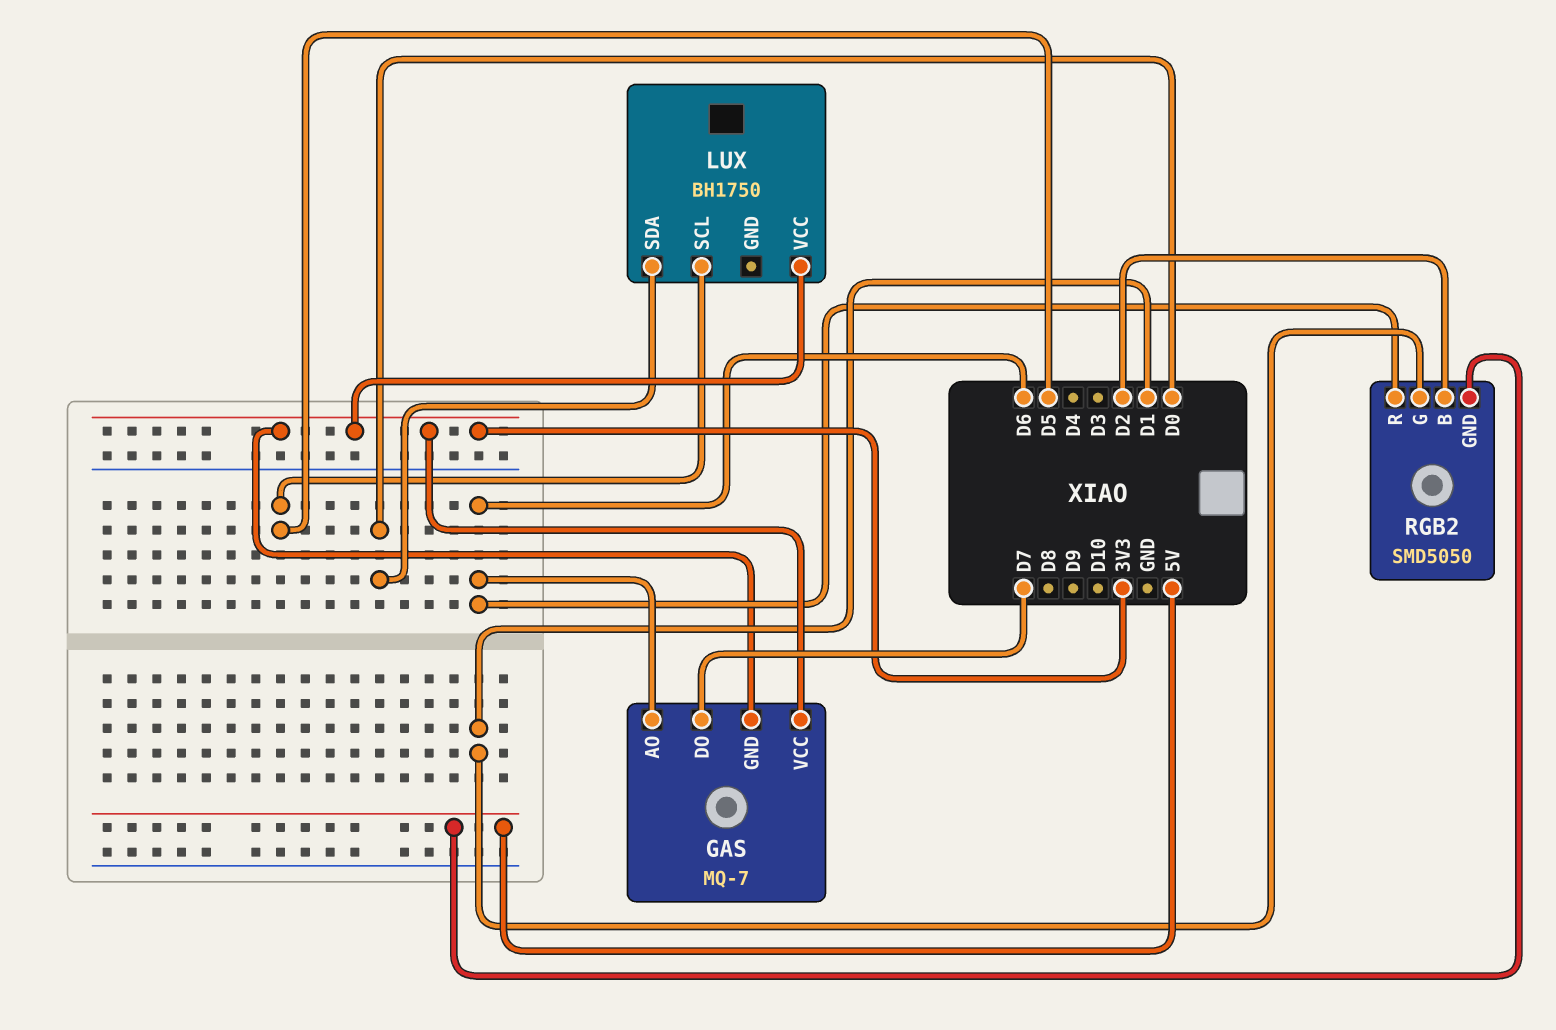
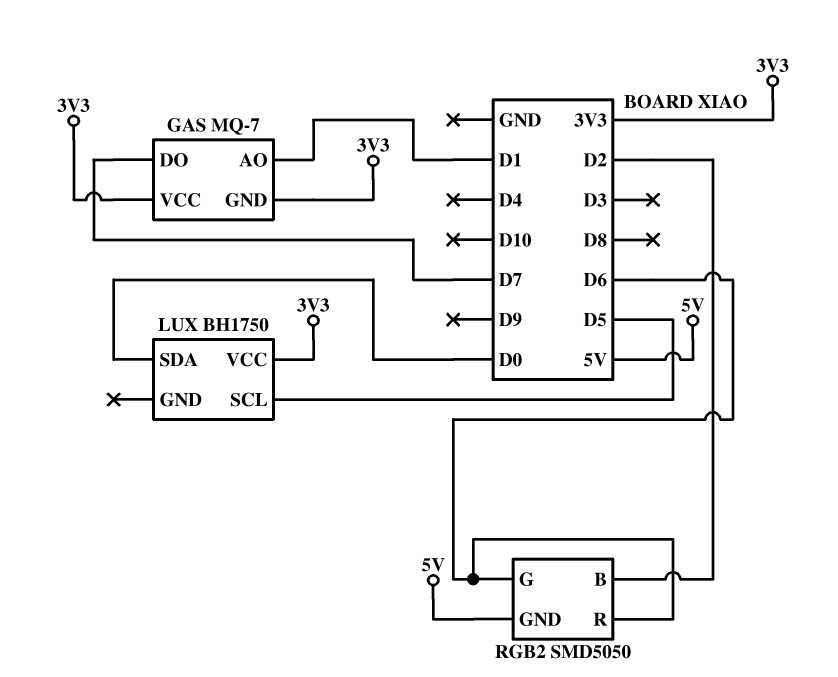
GAS pin AO: D6 -> D1
RGB2 pin G: D1 -> D6

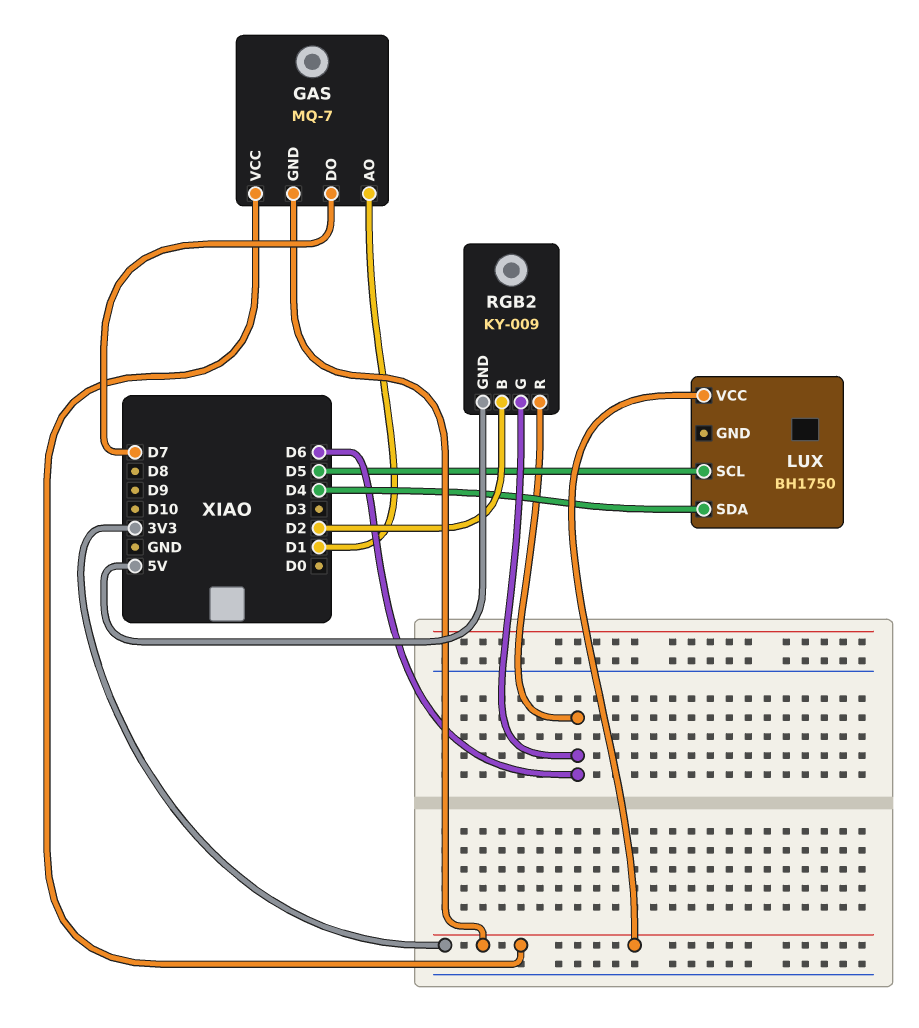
LUX pin SDA: D0 -> D4
RGB2: SMD5050 -> KY-009

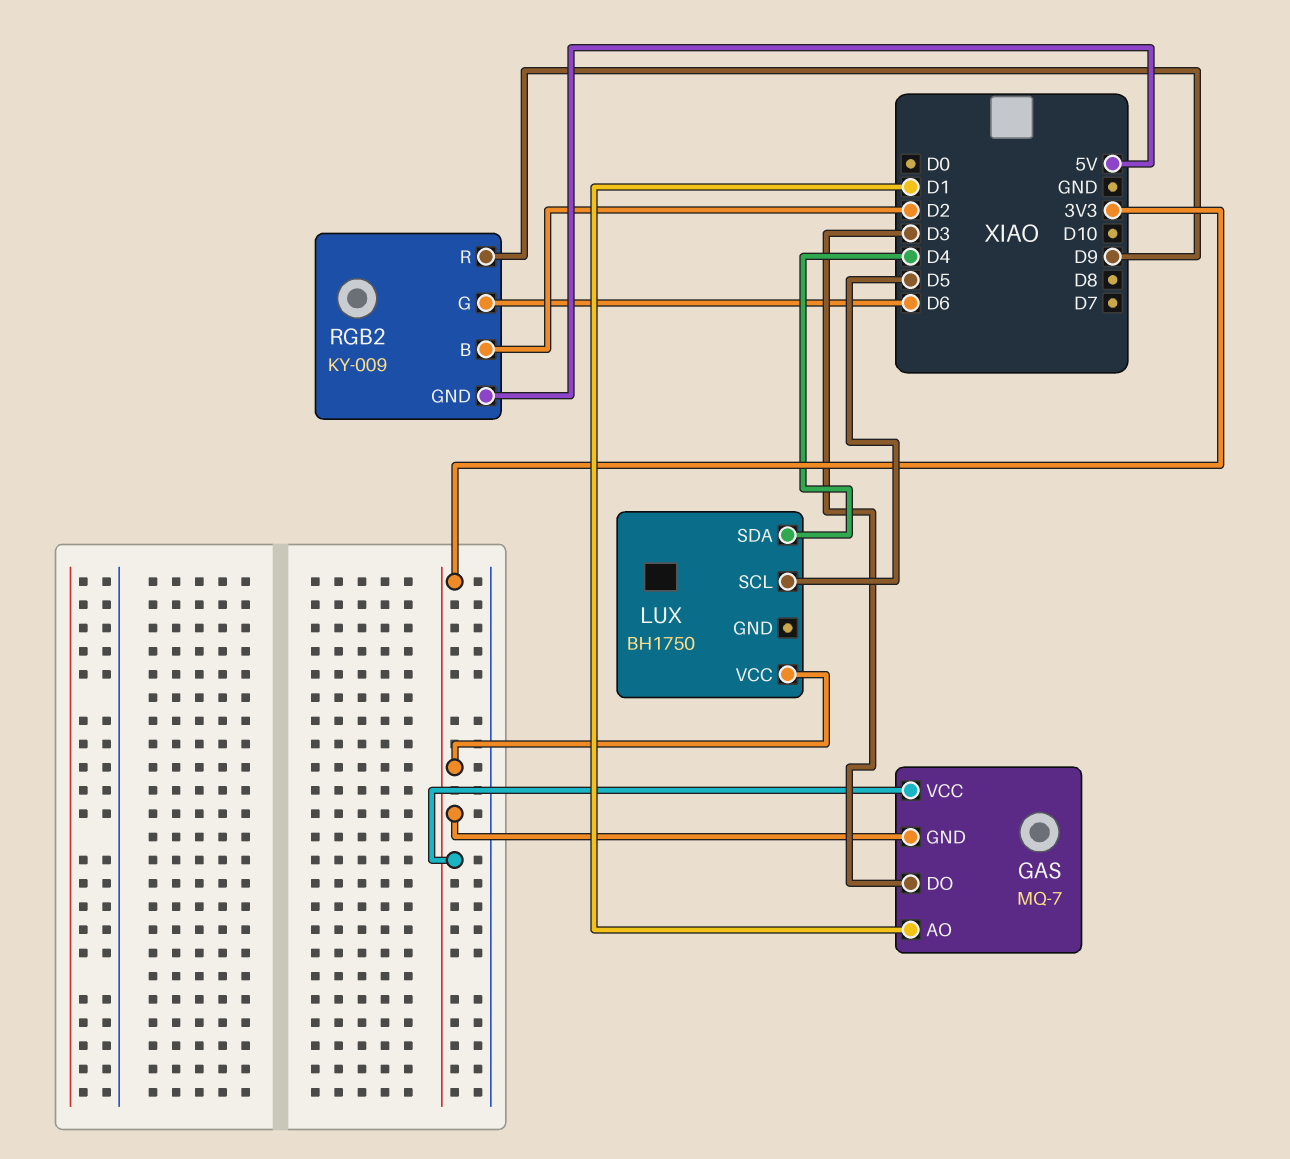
GAS pin DO: D7 -> D3
RGB2 pin R: D6 -> D9

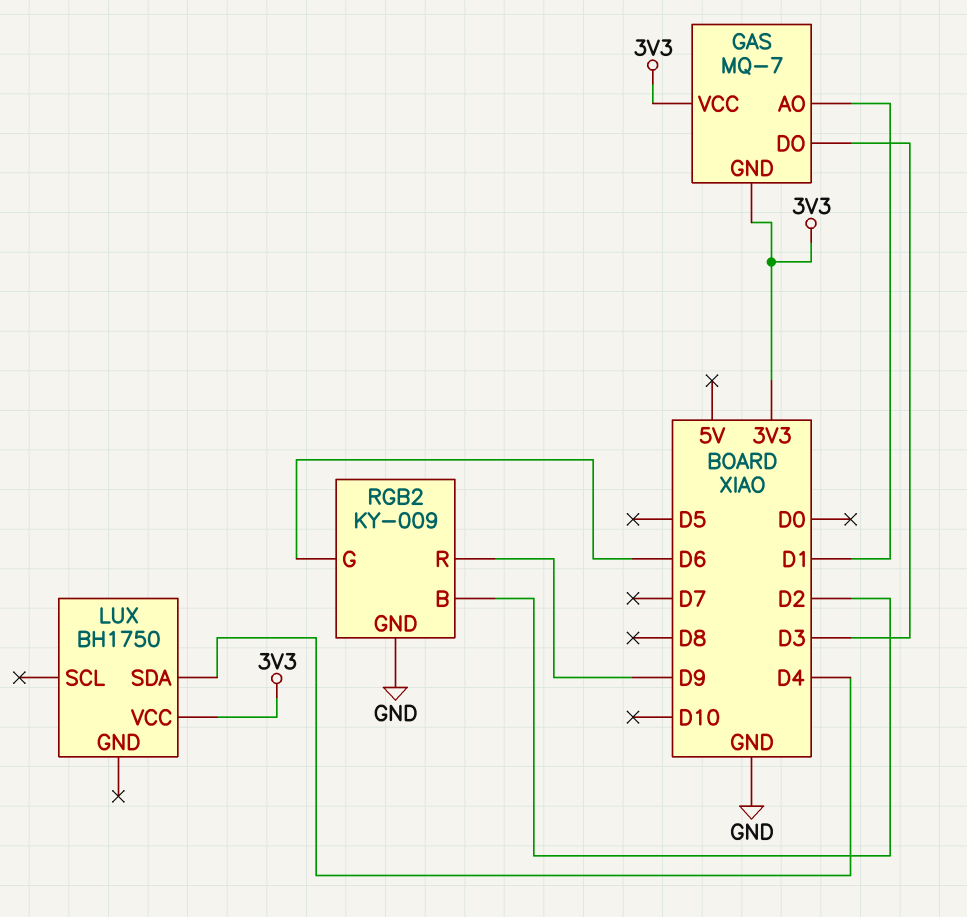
LUX pin SCL: D5 -> none
RGB2 pin GND: 5V -> GND

